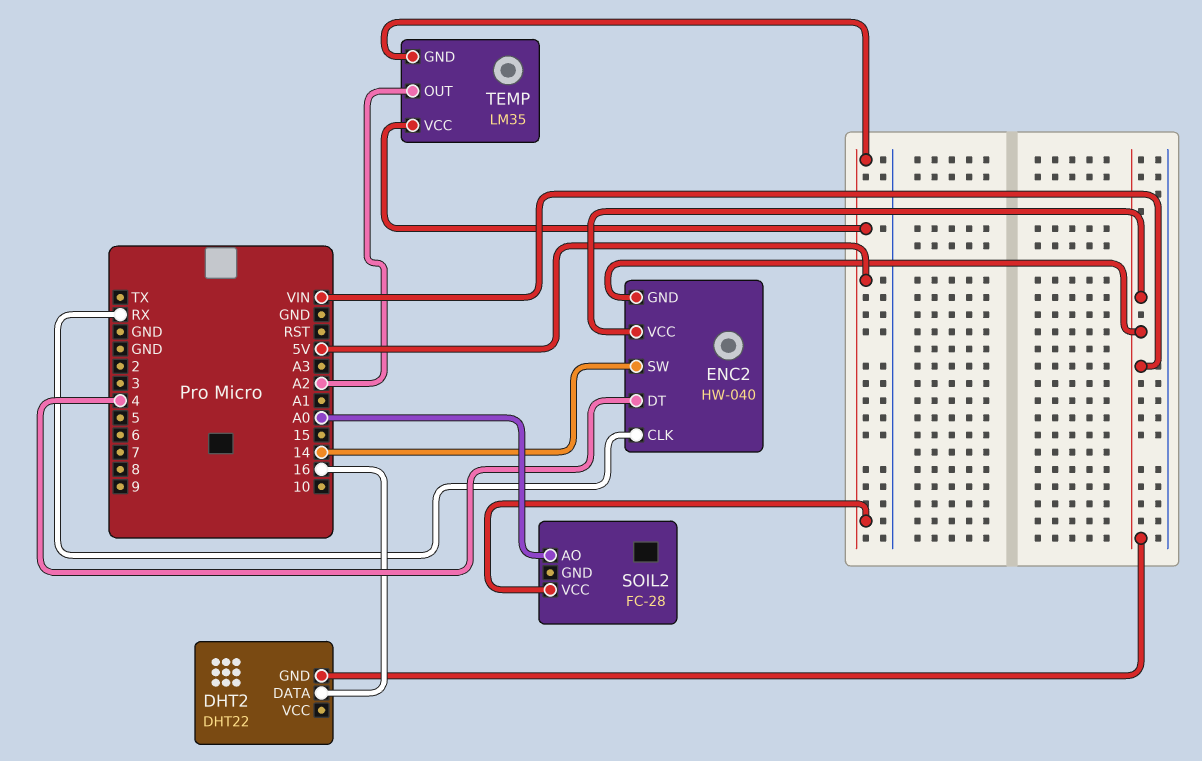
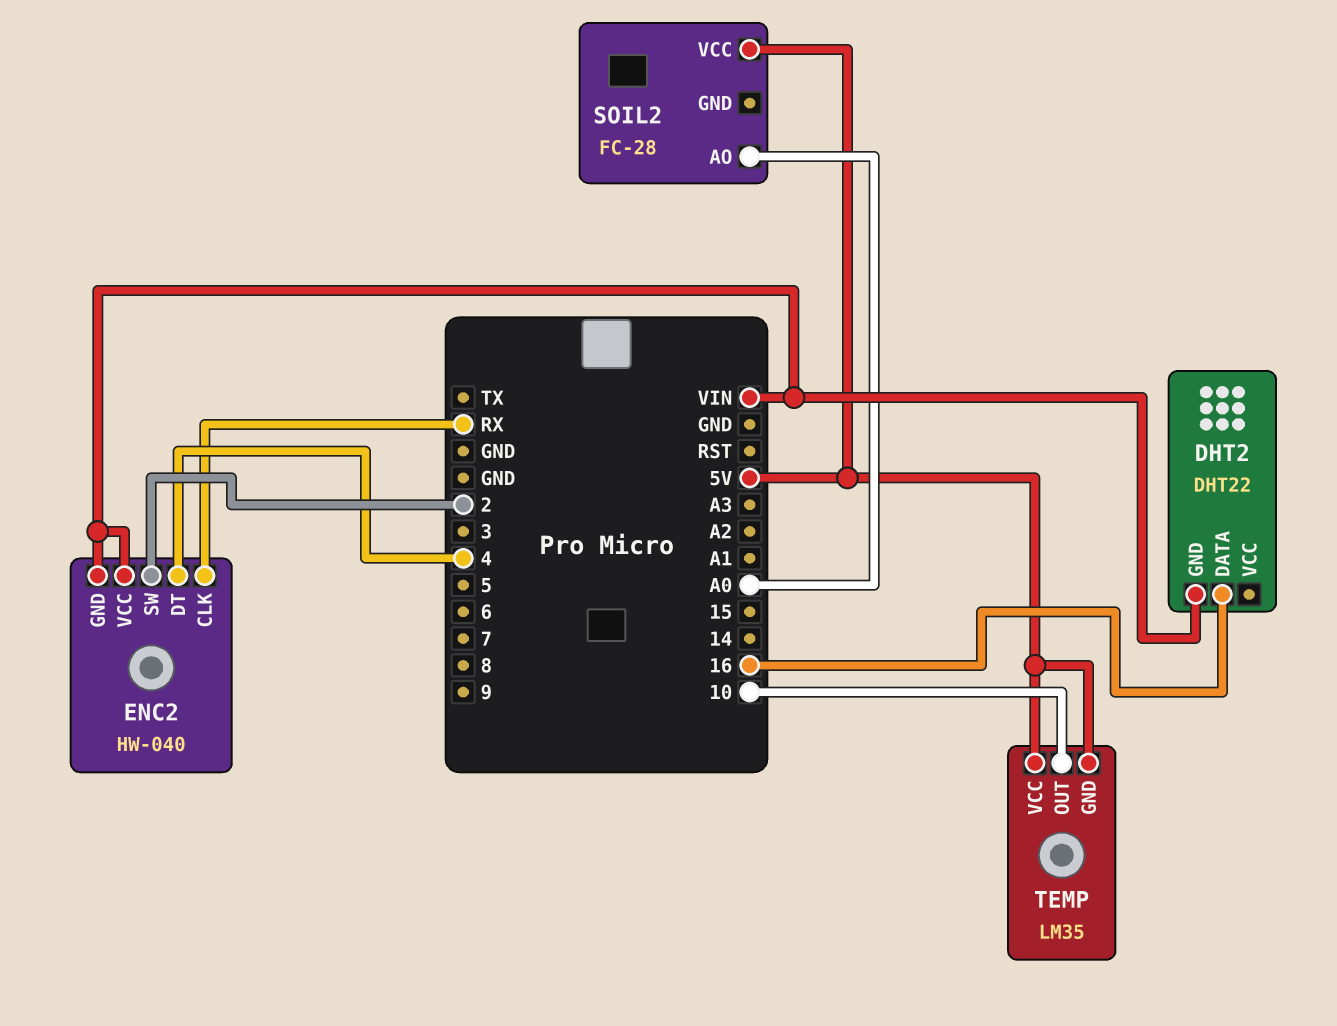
ENC2 pin SW: 14 -> 2
TEMP pin OUT: A2 -> 10

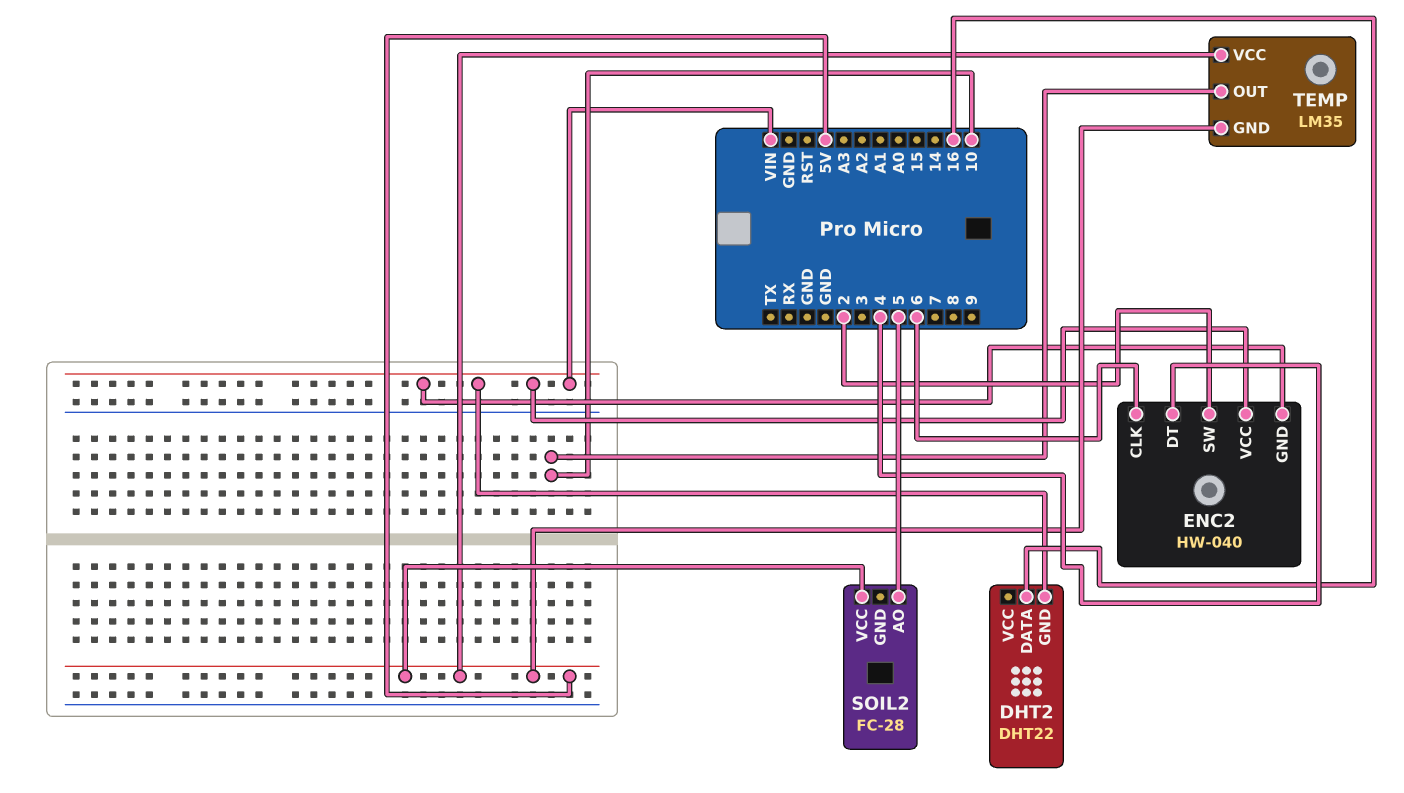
ENC2 pin CLK: RX -> 6
SOIL2 pin AO: A0 -> 5

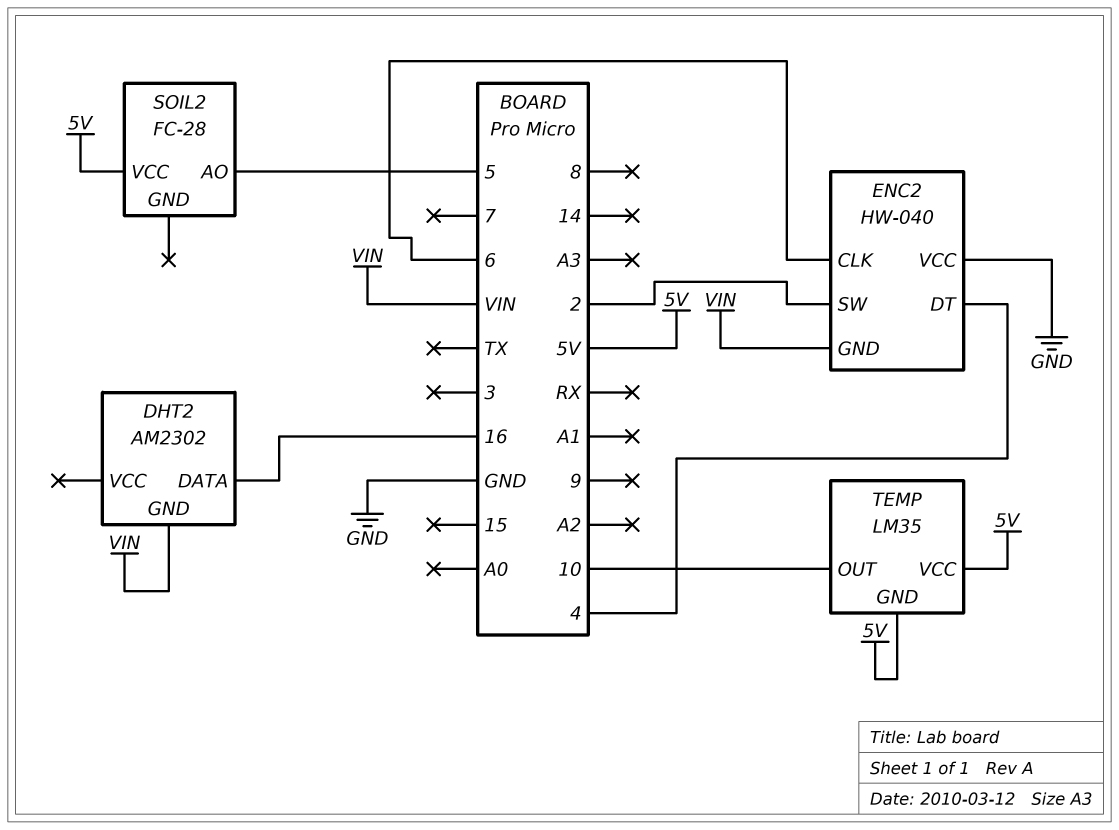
DHT2: DHT22 -> AM2302
ENC2 pin VCC: VIN -> GND

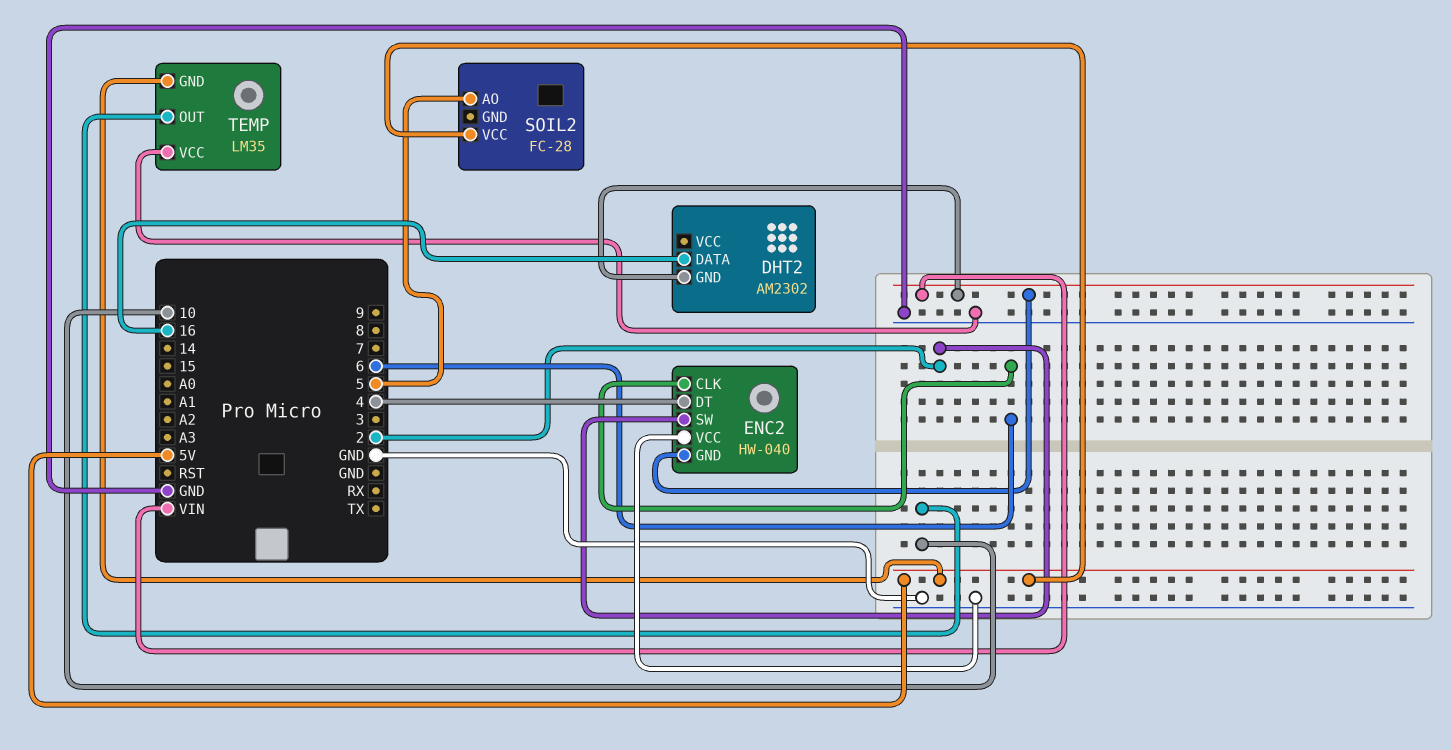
TEMP pin VCC: 5V -> GND

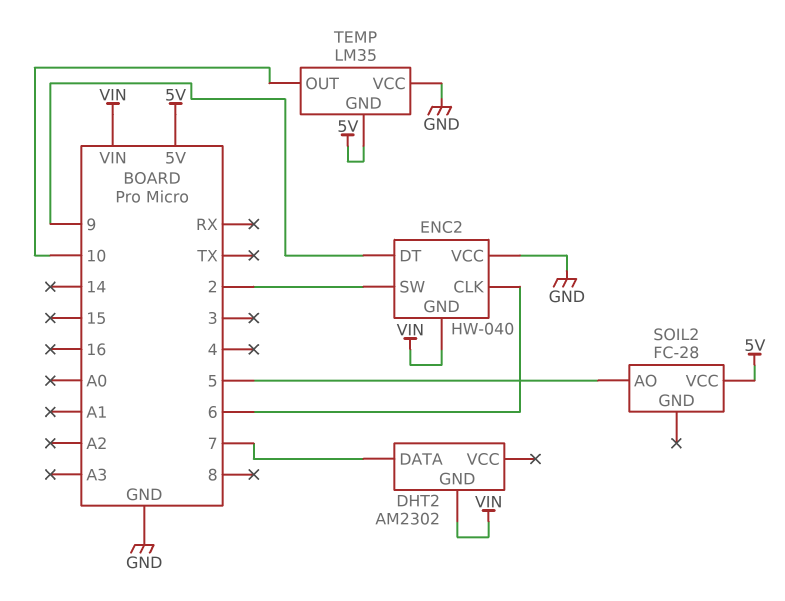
DHT2 pin DATA: 16 -> 7
ENC2 pin DT: 4 -> 9

